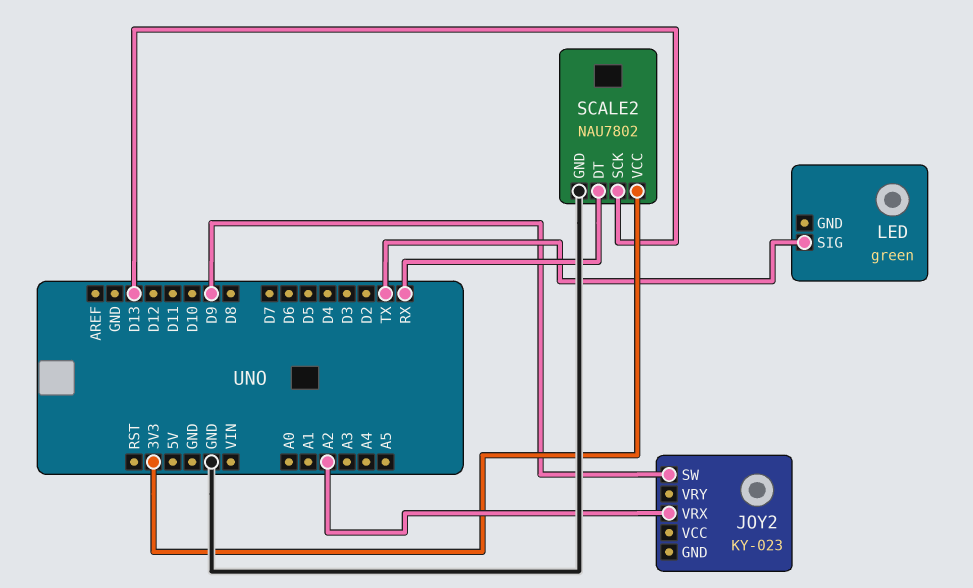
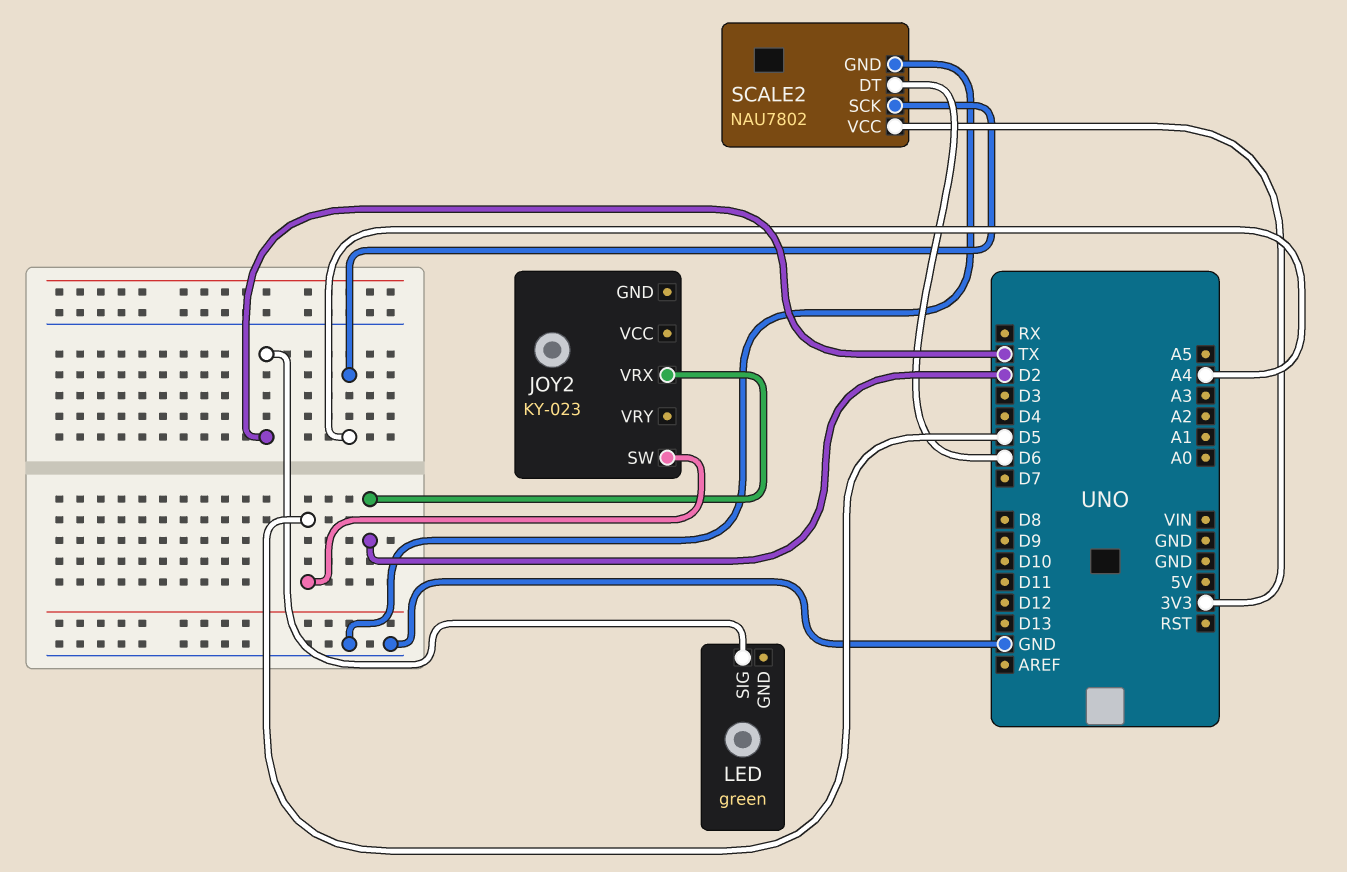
JOY2 pin SW: D9 -> D5
JOY2 pin VRX: A2 -> D2
SCALE2 pin DT: RX -> D6
SCALE2 pin SCK: D13 -> A4

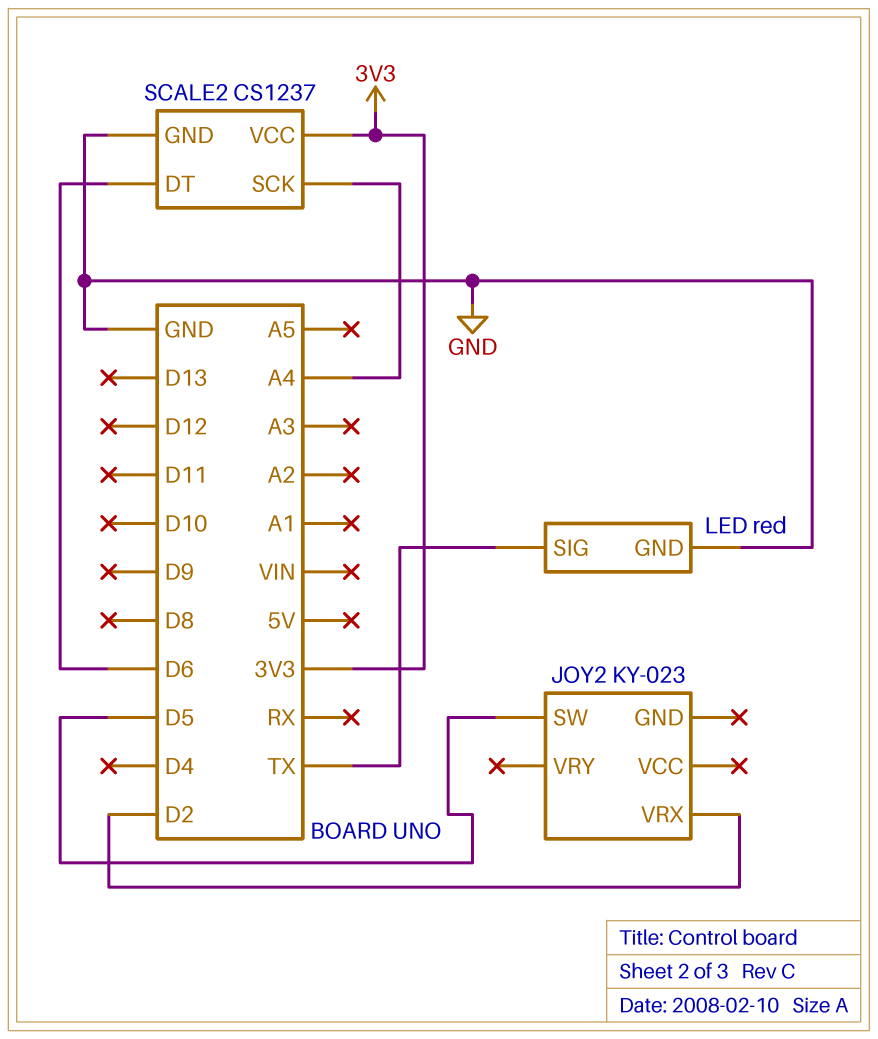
LED: green -> red
LED pin GND: none -> GND
SCALE2: NAU7802 -> CS1237

